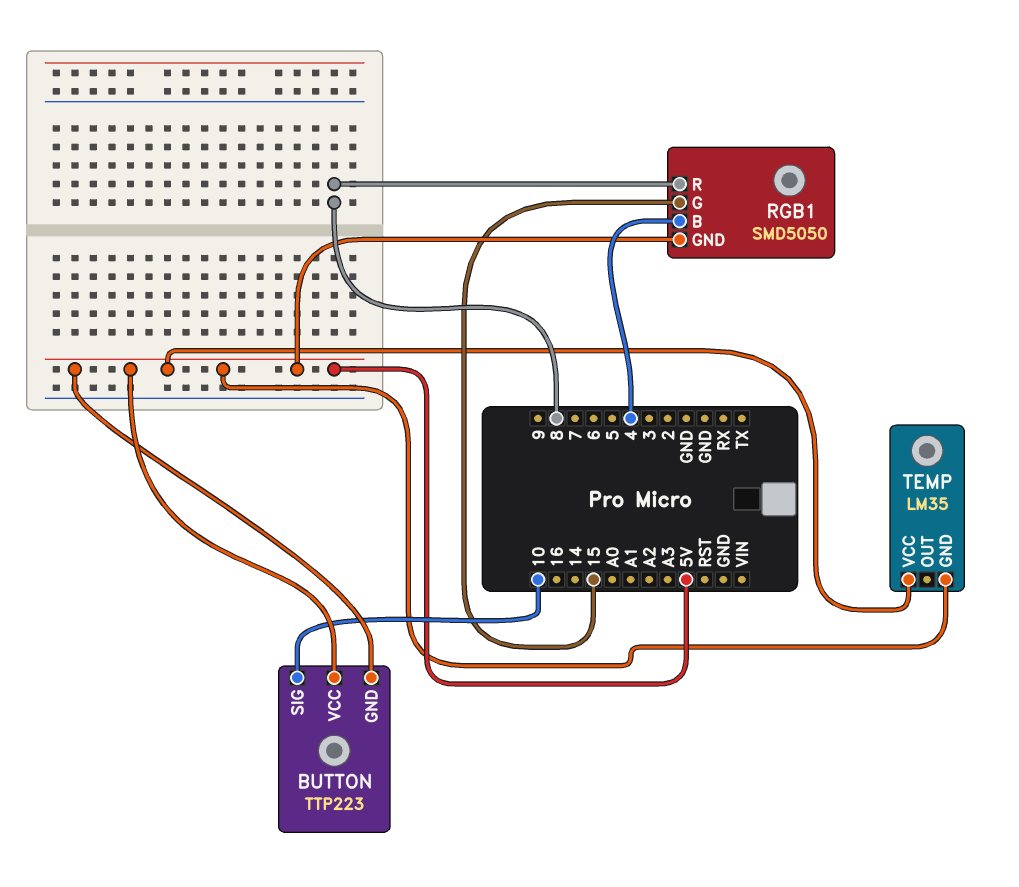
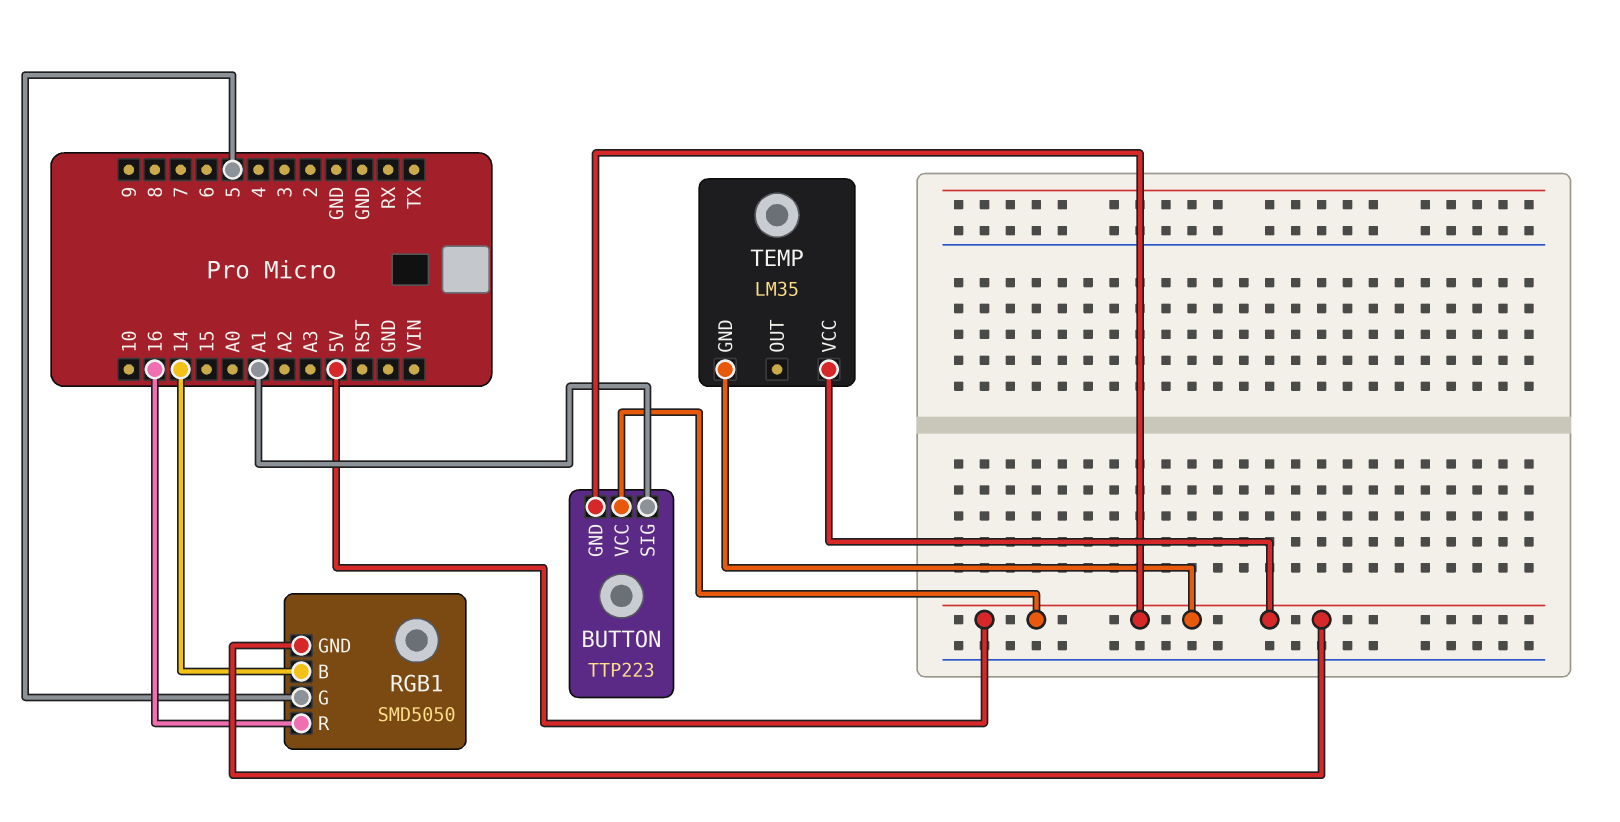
BUTTON pin SIG: 10 -> A1
RGB1 pin B: 4 -> 14
RGB1 pin G: 15 -> 5
RGB1 pin R: 8 -> 16

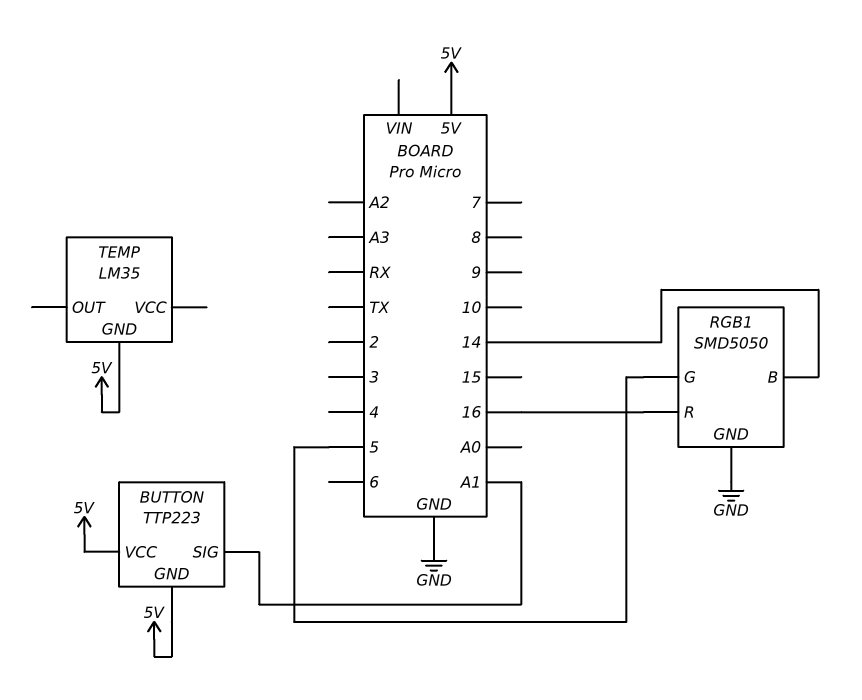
RGB1 pin GND: 5V -> GND
TEMP pin VCC: 5V -> none

